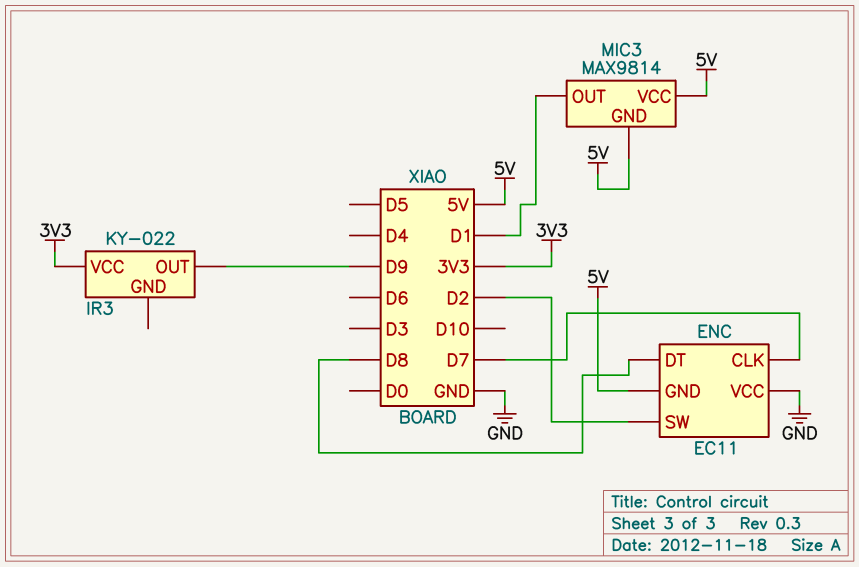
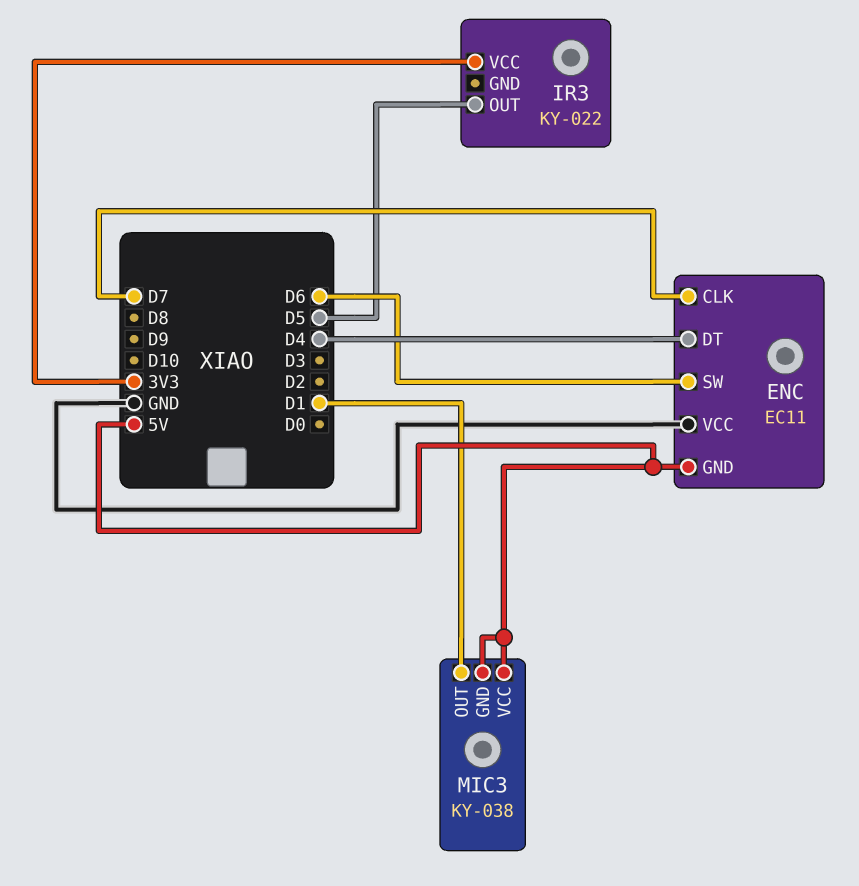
ENC pin DT: D8 -> D4
ENC pin SW: D2 -> D6
IR3 pin OUT: D9 -> D5
MIC3: MAX9814 -> KY-038

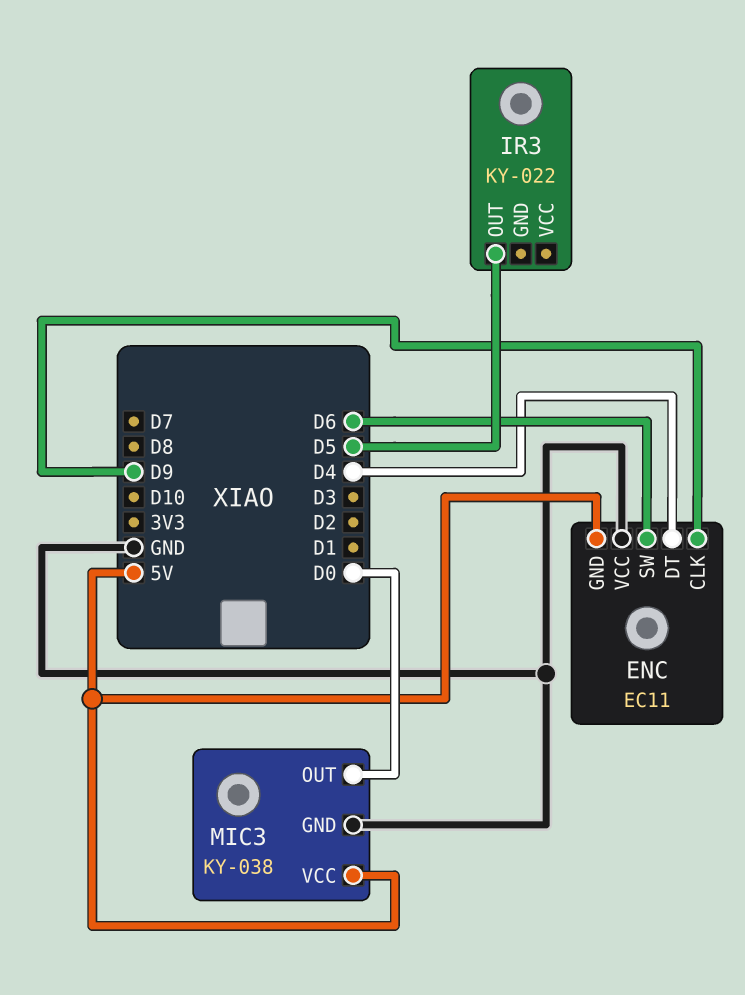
ENC pin CLK: D7 -> D9
IR3 pin VCC: 3V3 -> none
MIC3 pin GND: 5V -> GND
MIC3 pin OUT: D1 -> D0

